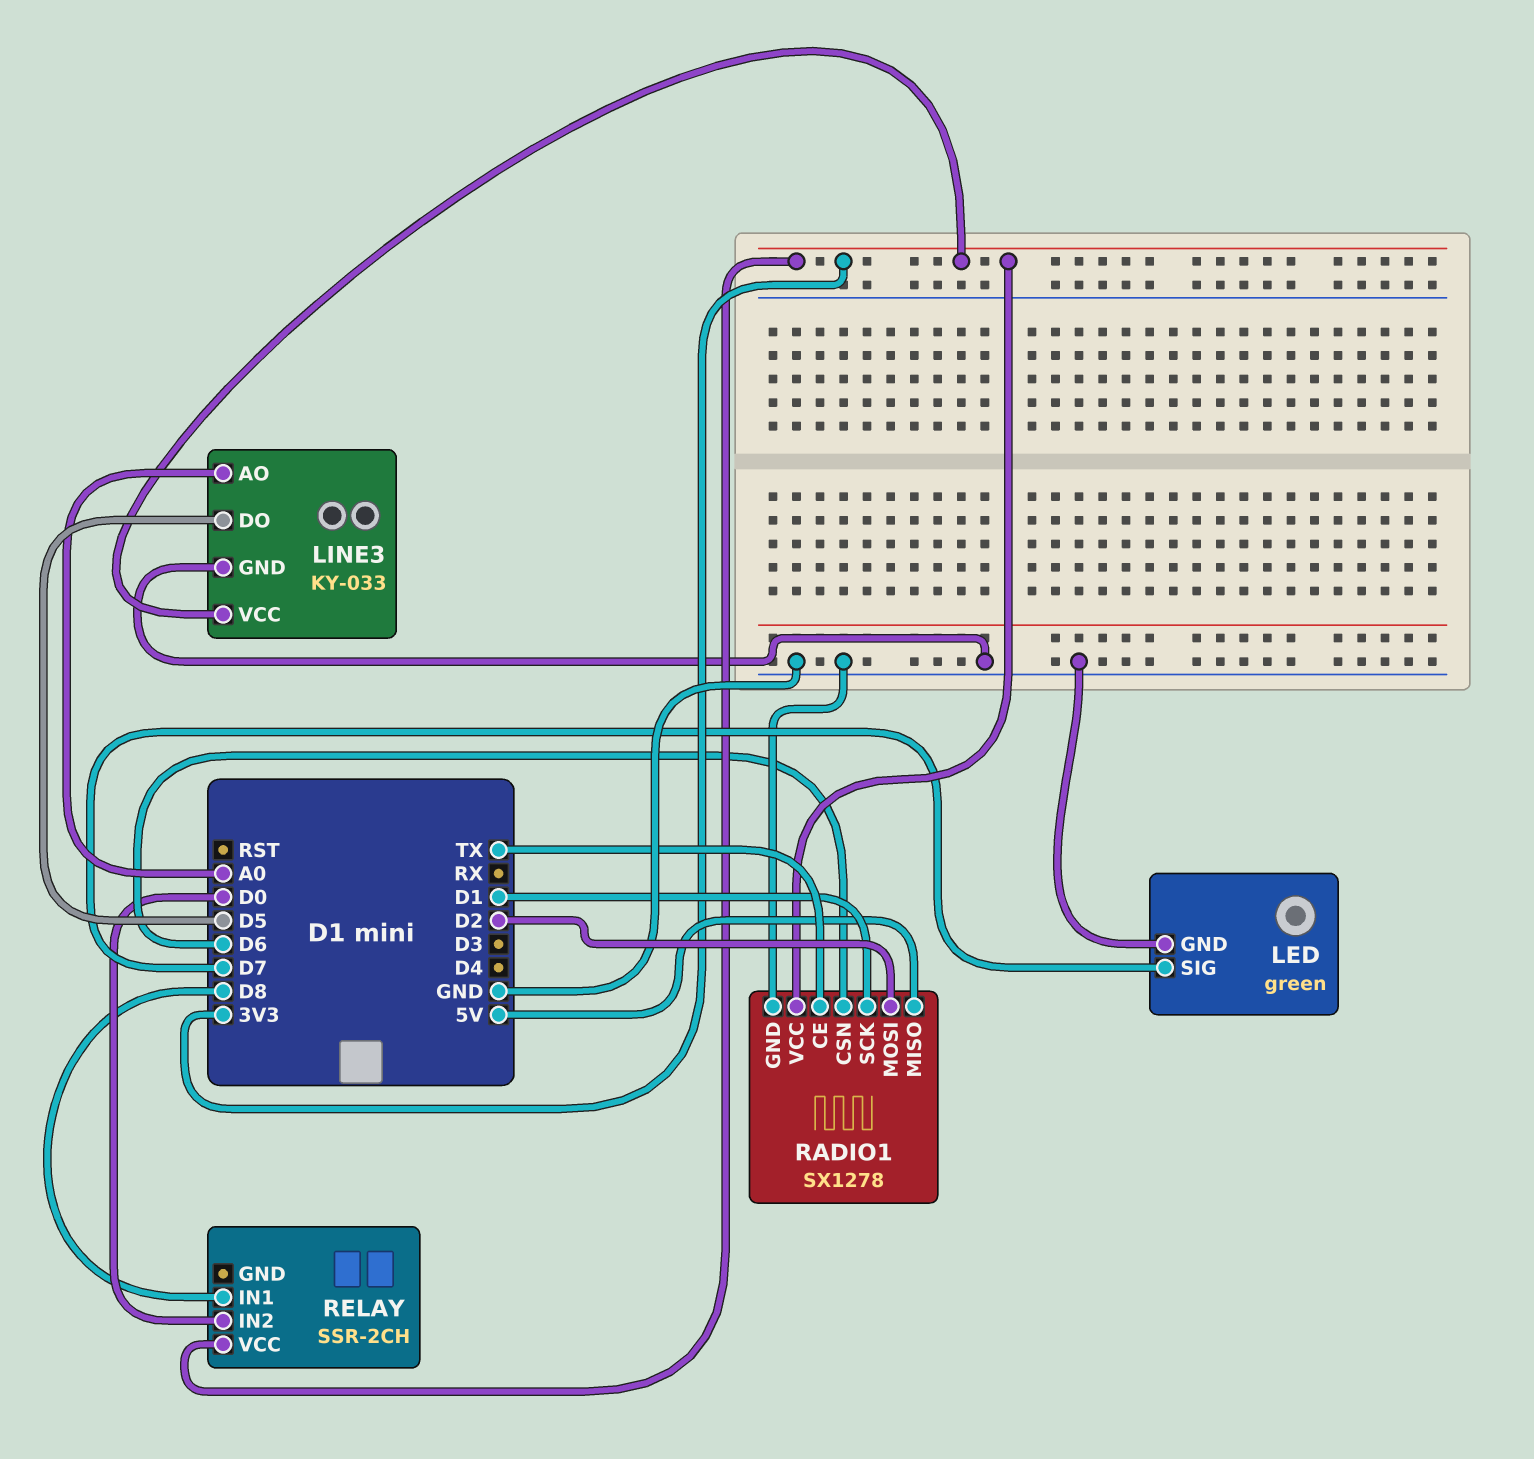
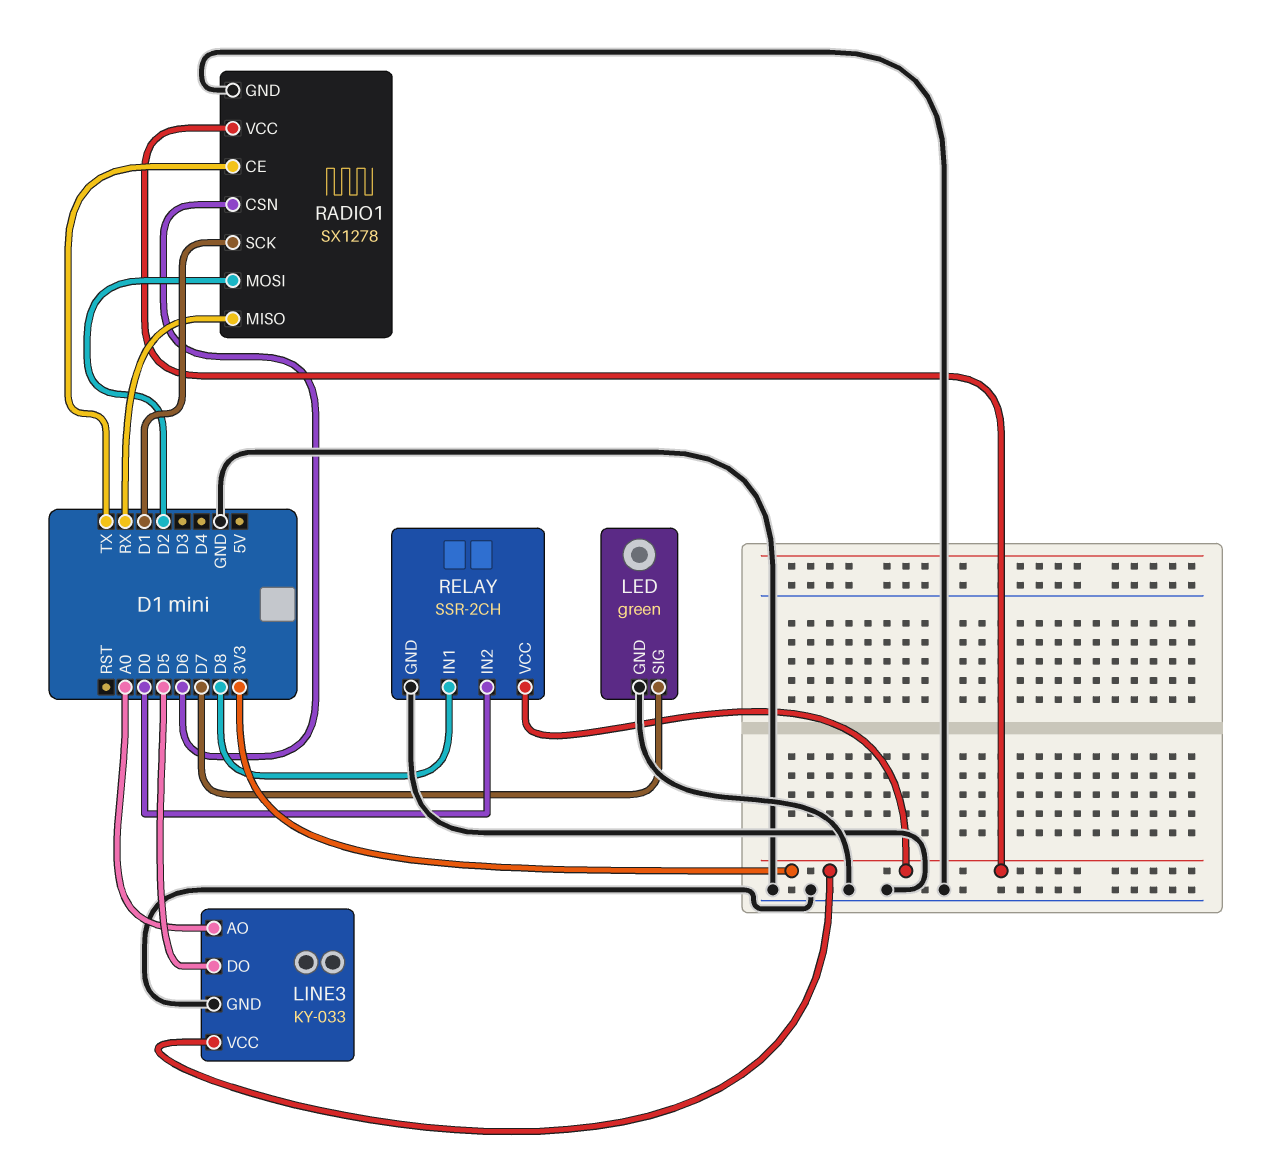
RADIO1 pin MISO: 5V -> RX
RELAY pin GND: none -> GND

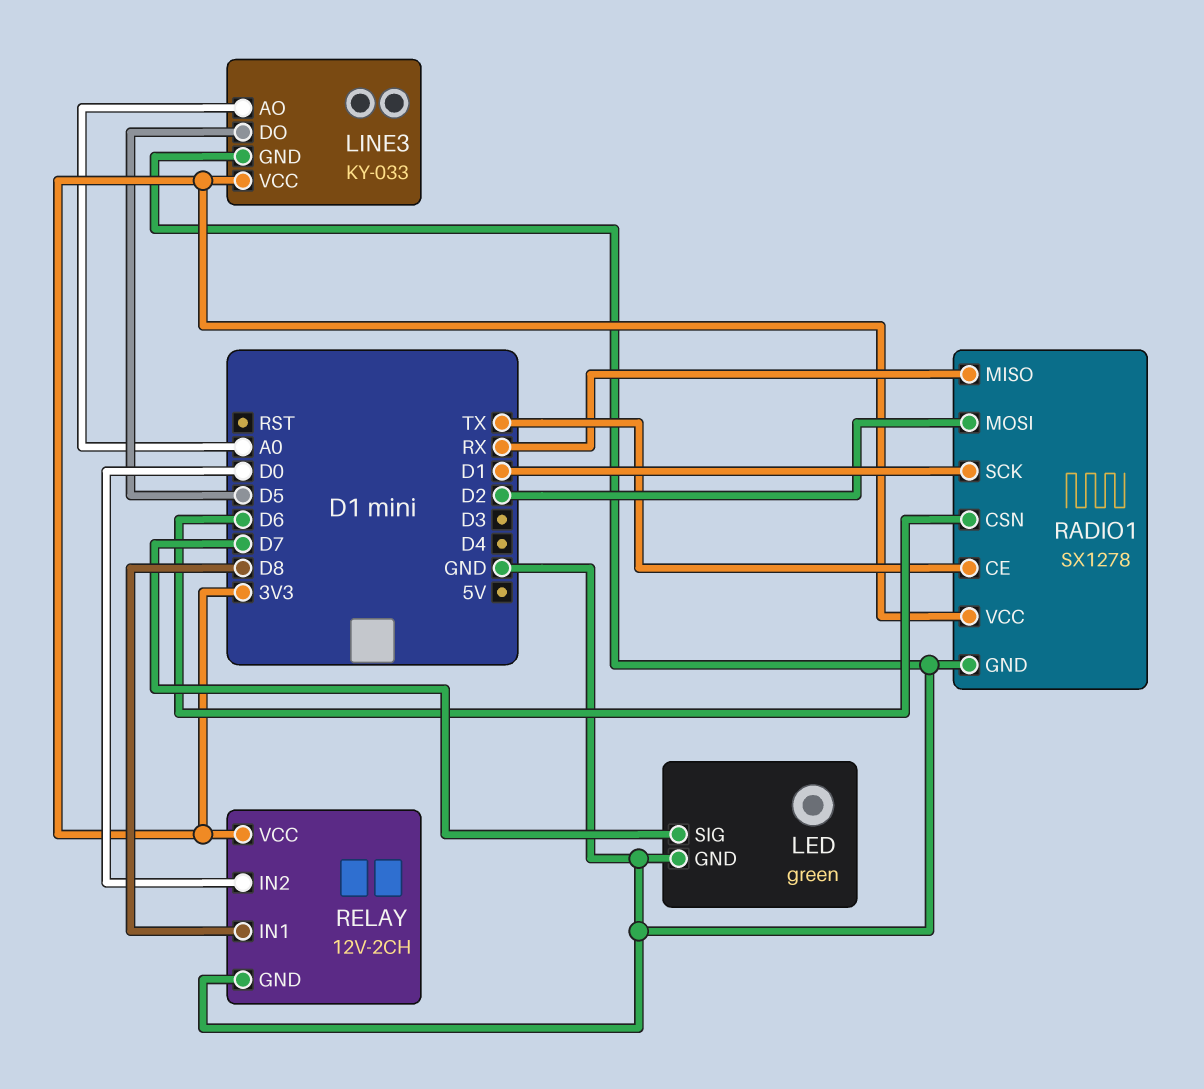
RELAY: SSR-2CH -> 12V-2CH

